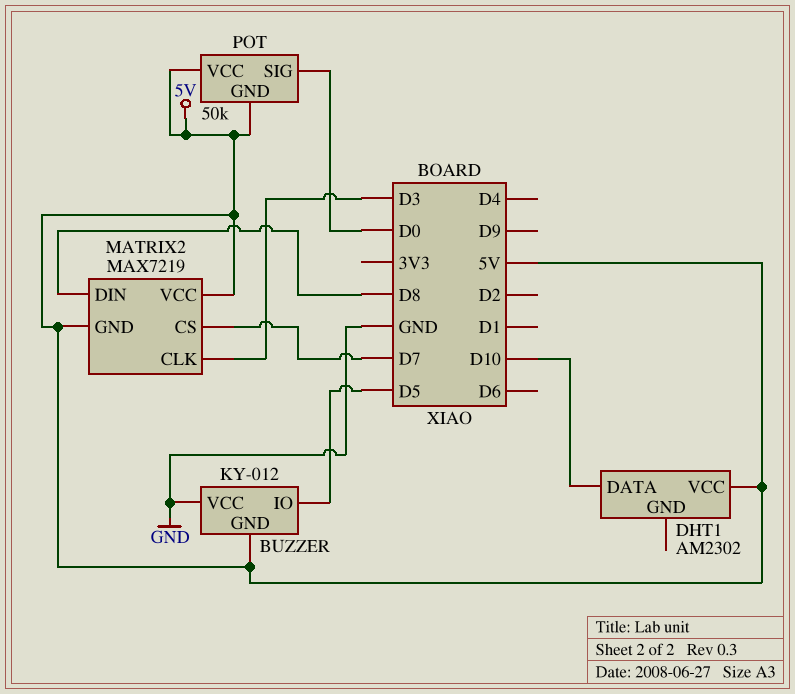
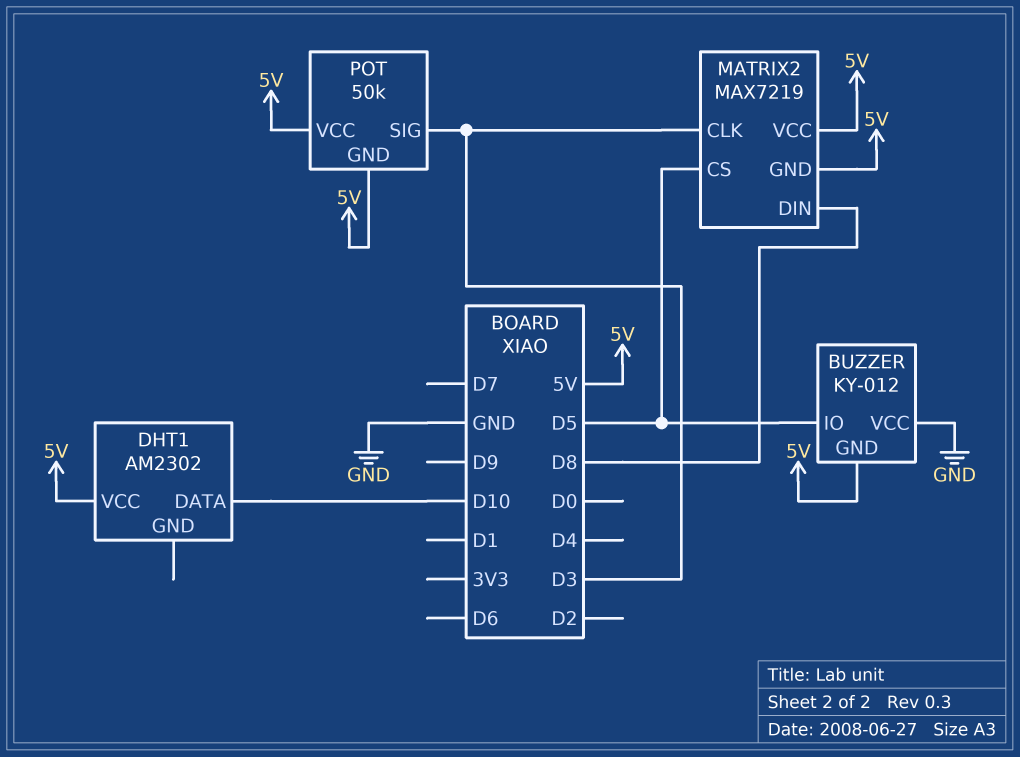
MATRIX2 pin CS: D7 -> D5
POT pin SIG: D0 -> D3

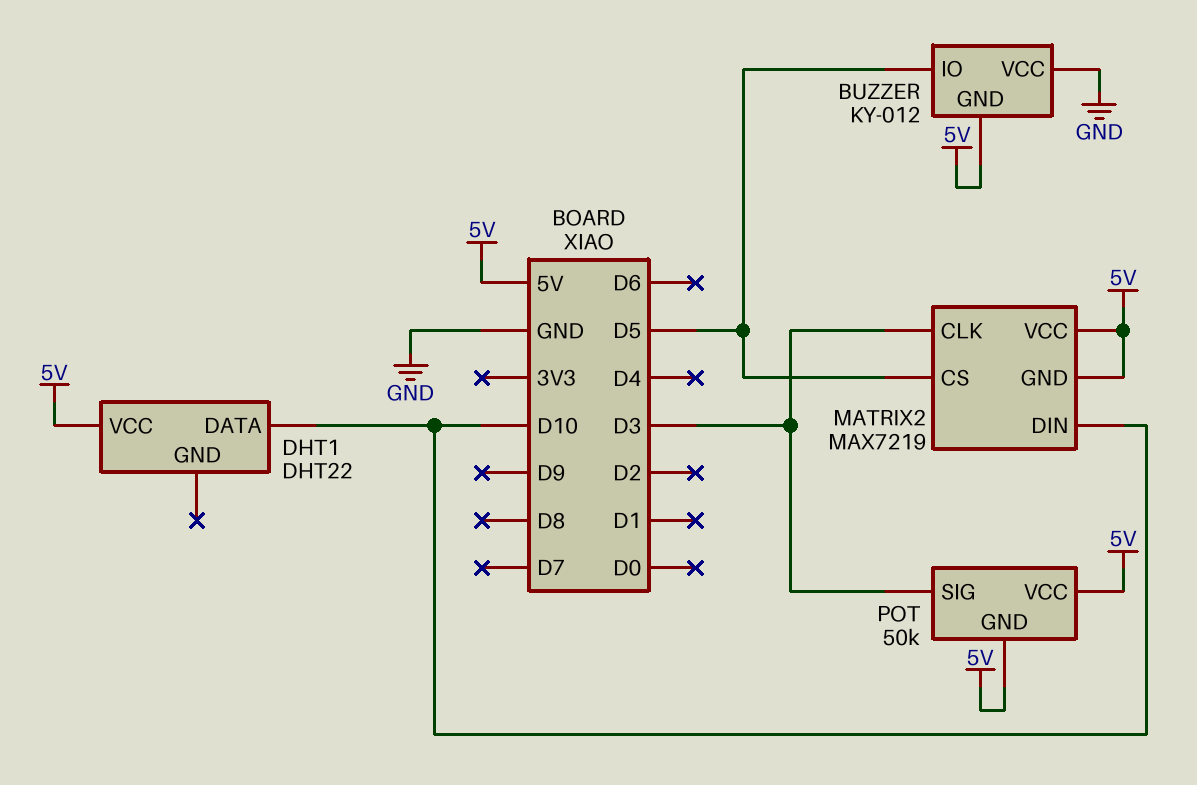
DHT1: AM2302 -> DHT22
MATRIX2 pin DIN: D8 -> D10

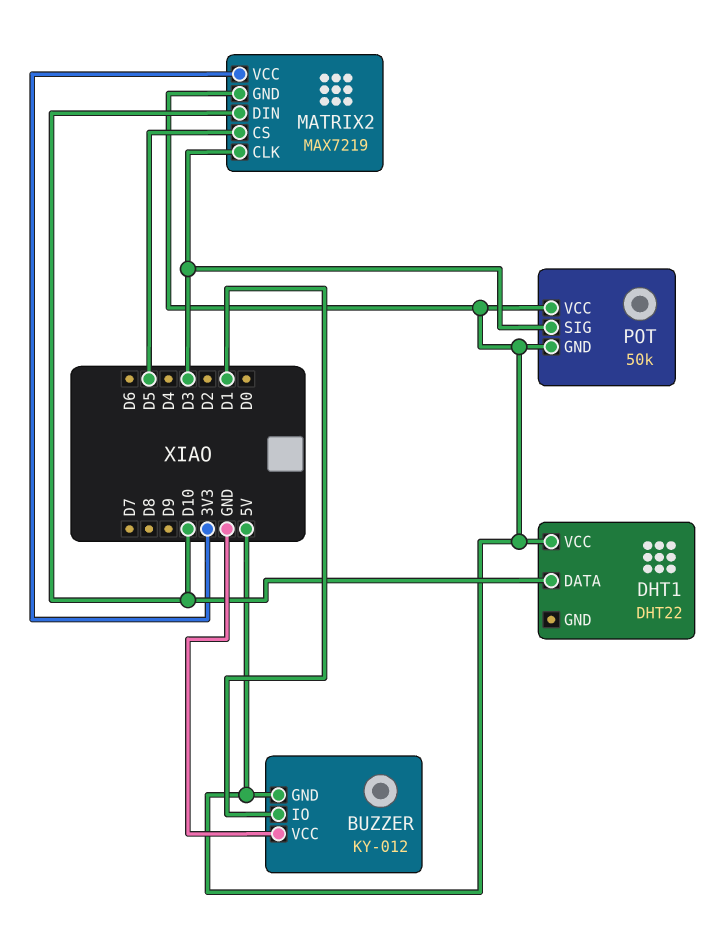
BUZZER pin IO: D5 -> D1
MATRIX2 pin VCC: 5V -> 3V3

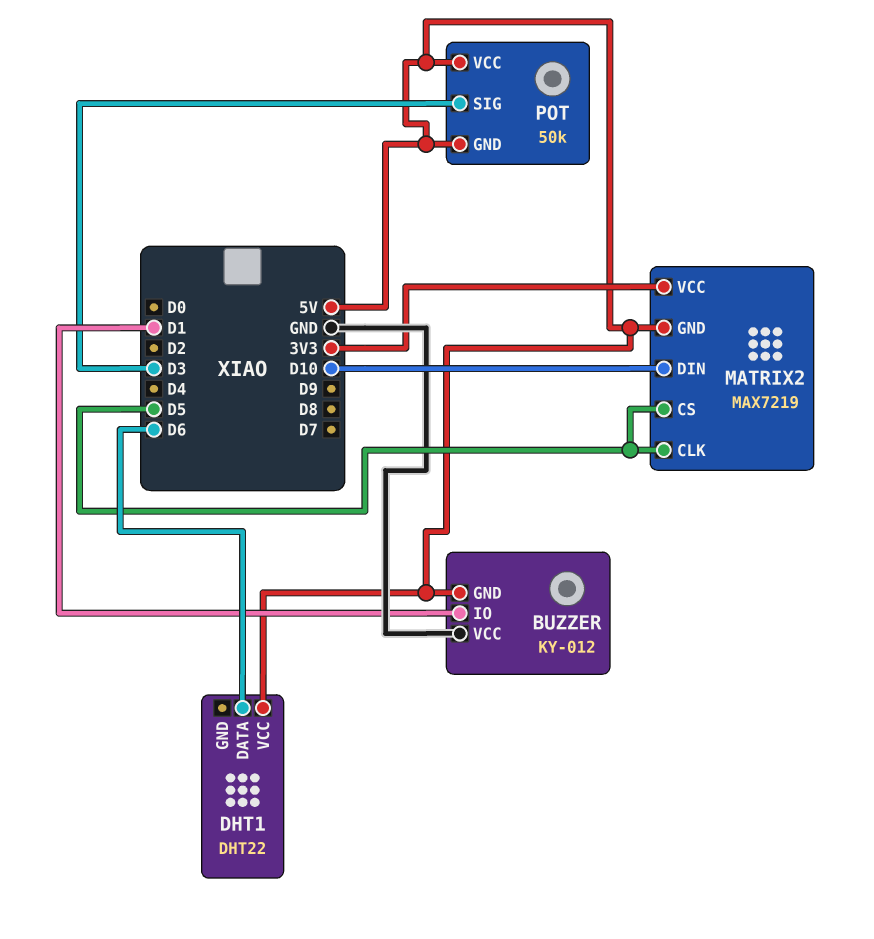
DHT1 pin DATA: D10 -> D6
MATRIX2 pin CLK: D3 -> D5

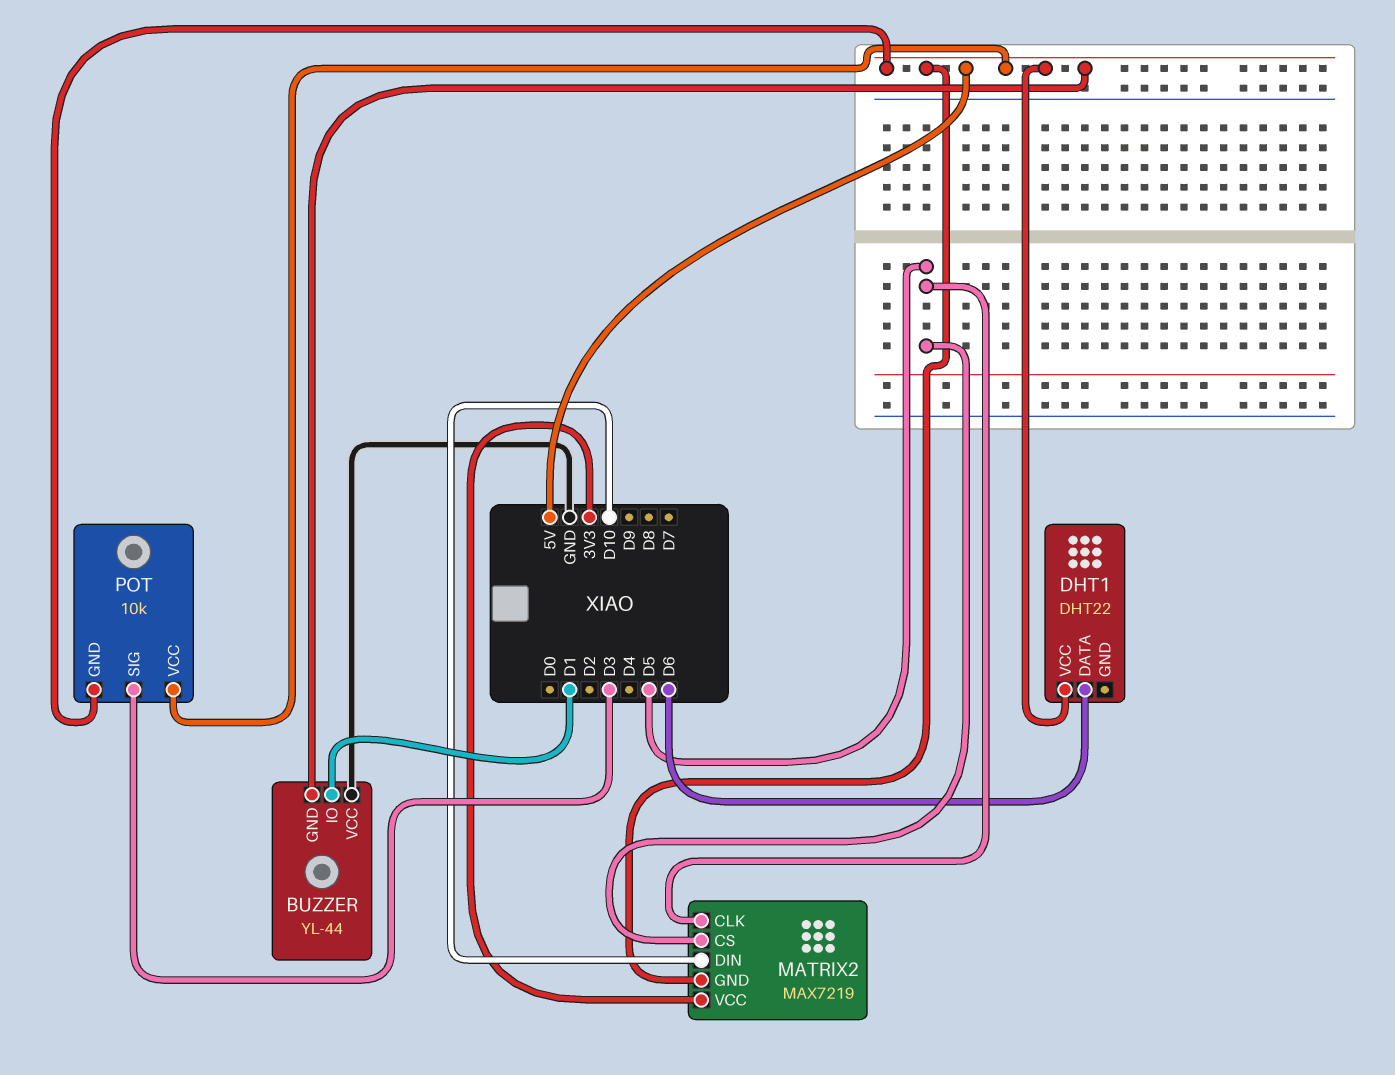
BUZZER: KY-012 -> YL-44
POT: 50k -> 10k

